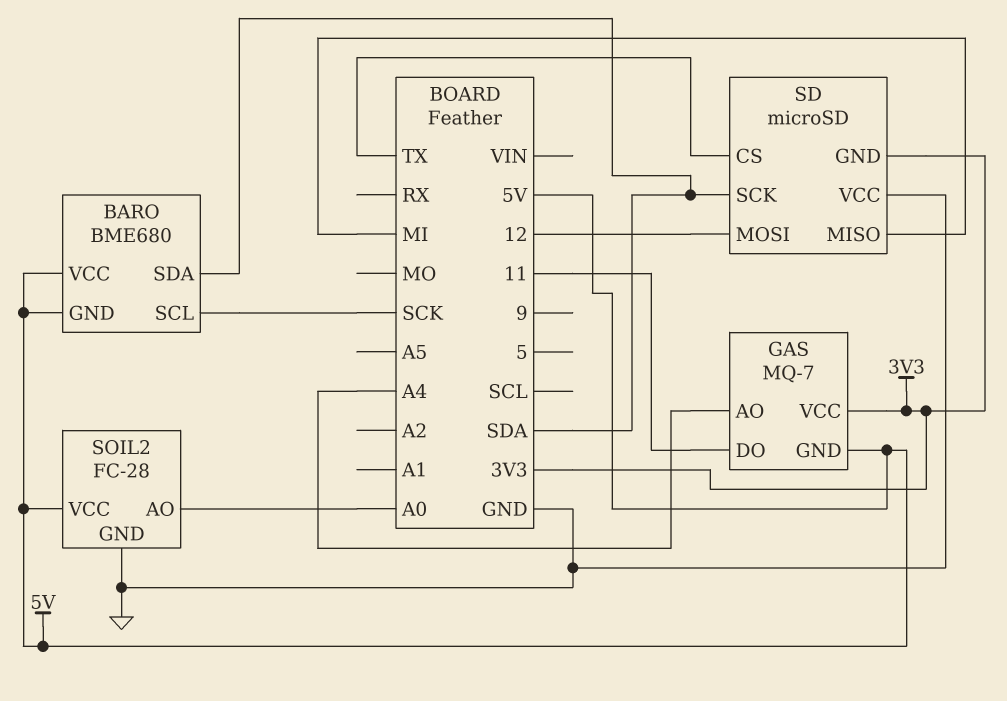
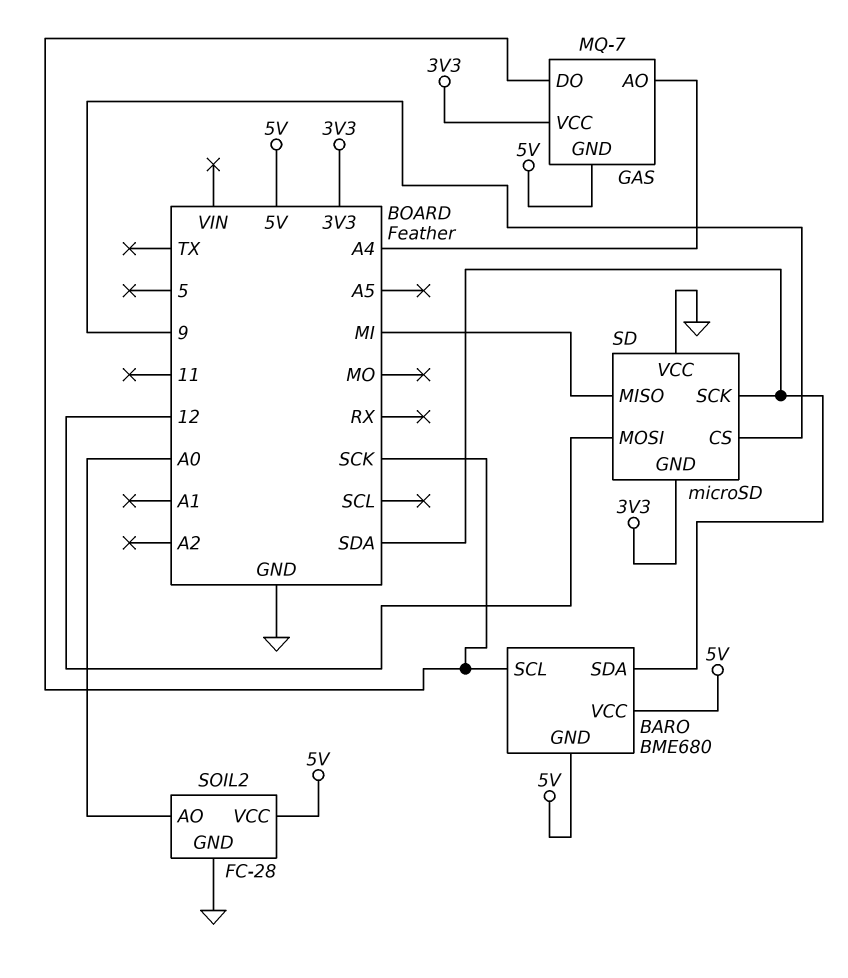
GAS pin DO: 11 -> SCK
SD pin CS: TX -> 9

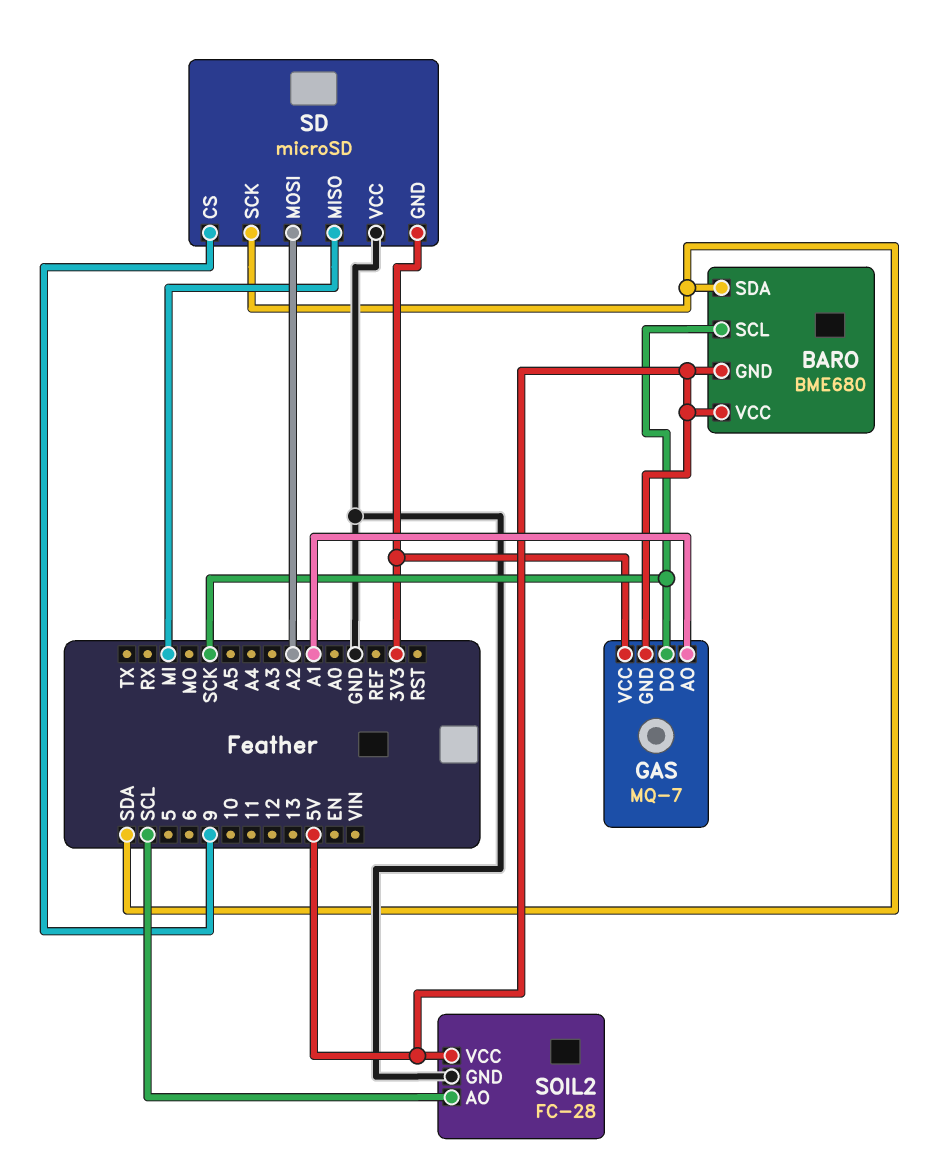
GAS pin AO: A4 -> A1
SD pin MOSI: 12 -> A2
SOIL2 pin AO: A0 -> SCL

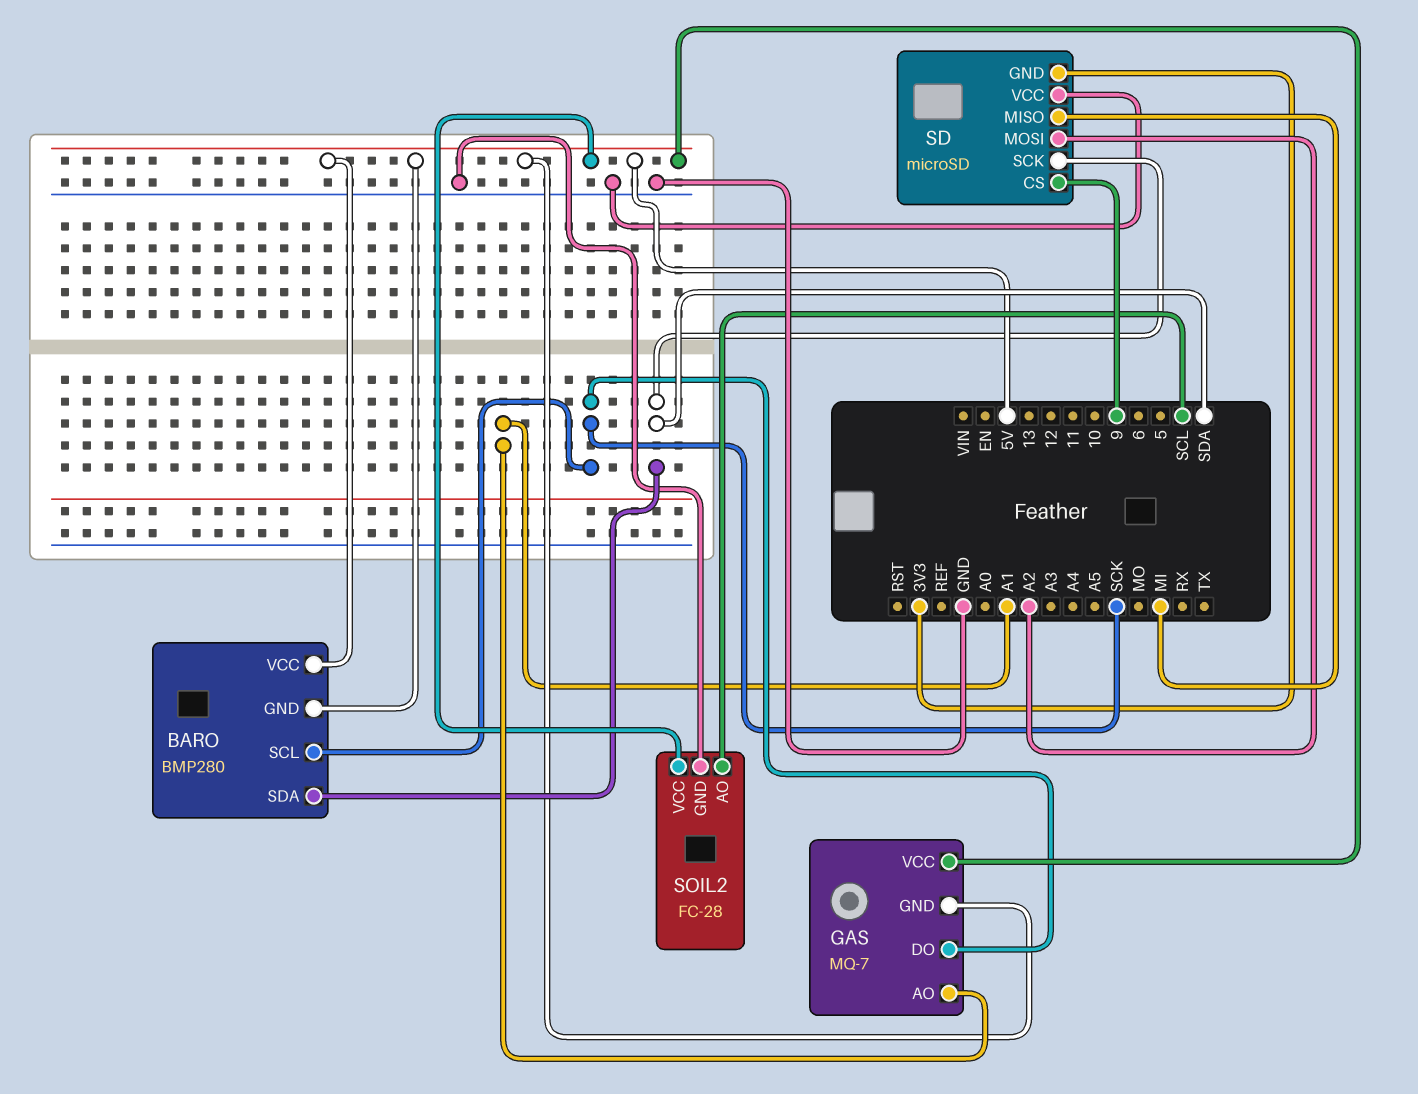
BARO: BME680 -> BMP280
GAS pin VCC: 3V3 -> 5V

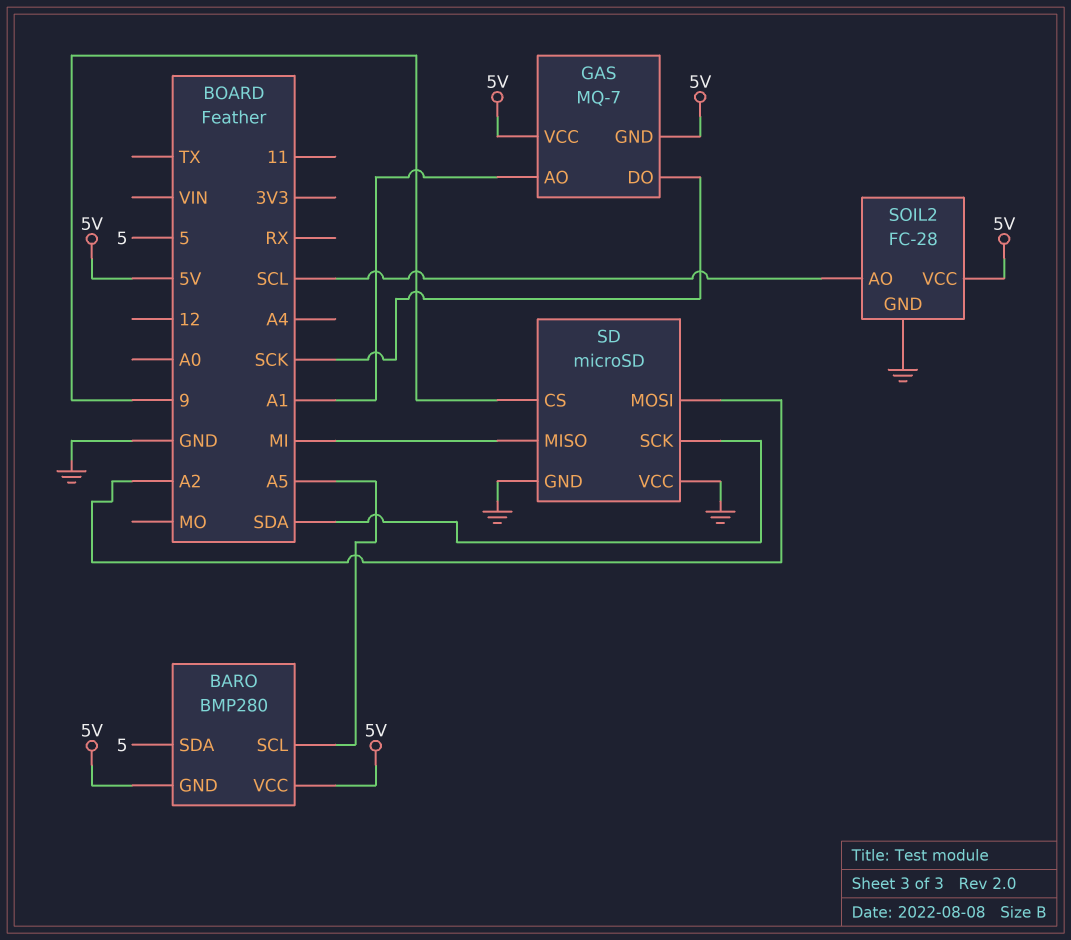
BARO pin SCL: SCK -> A5
BARO pin SDA: SDA -> 5
SD pin GND: 3V3 -> GND

